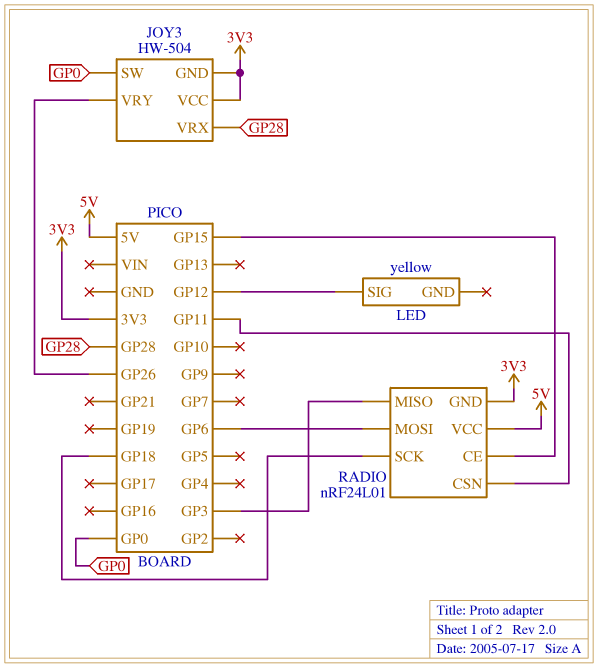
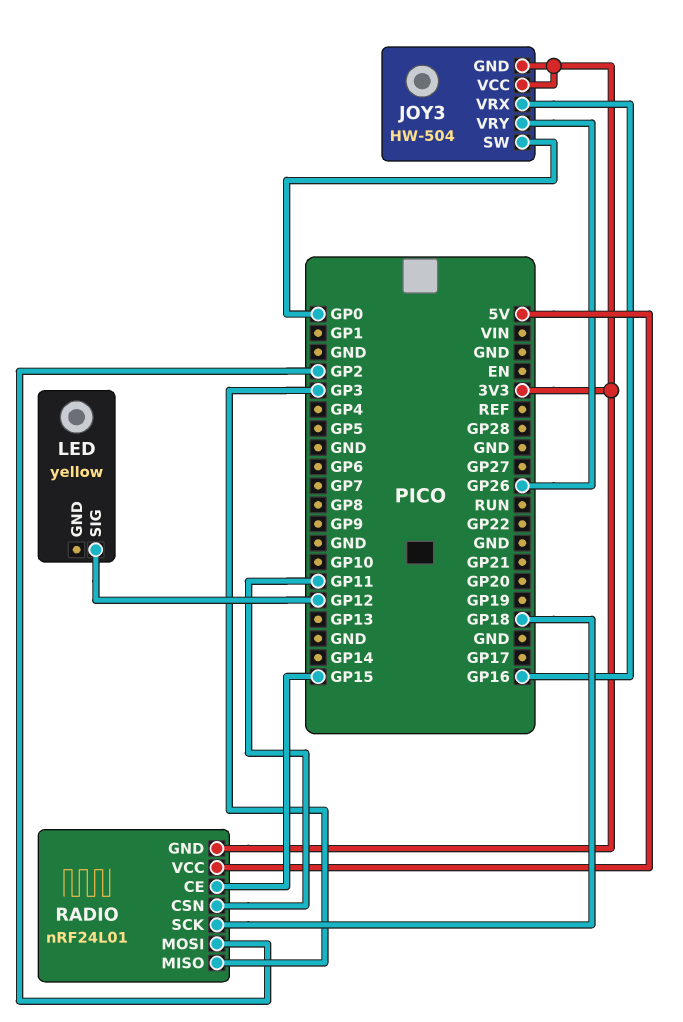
JOY3 pin VRX: GP28 -> GP16
RADIO pin MOSI: GP6 -> GP2

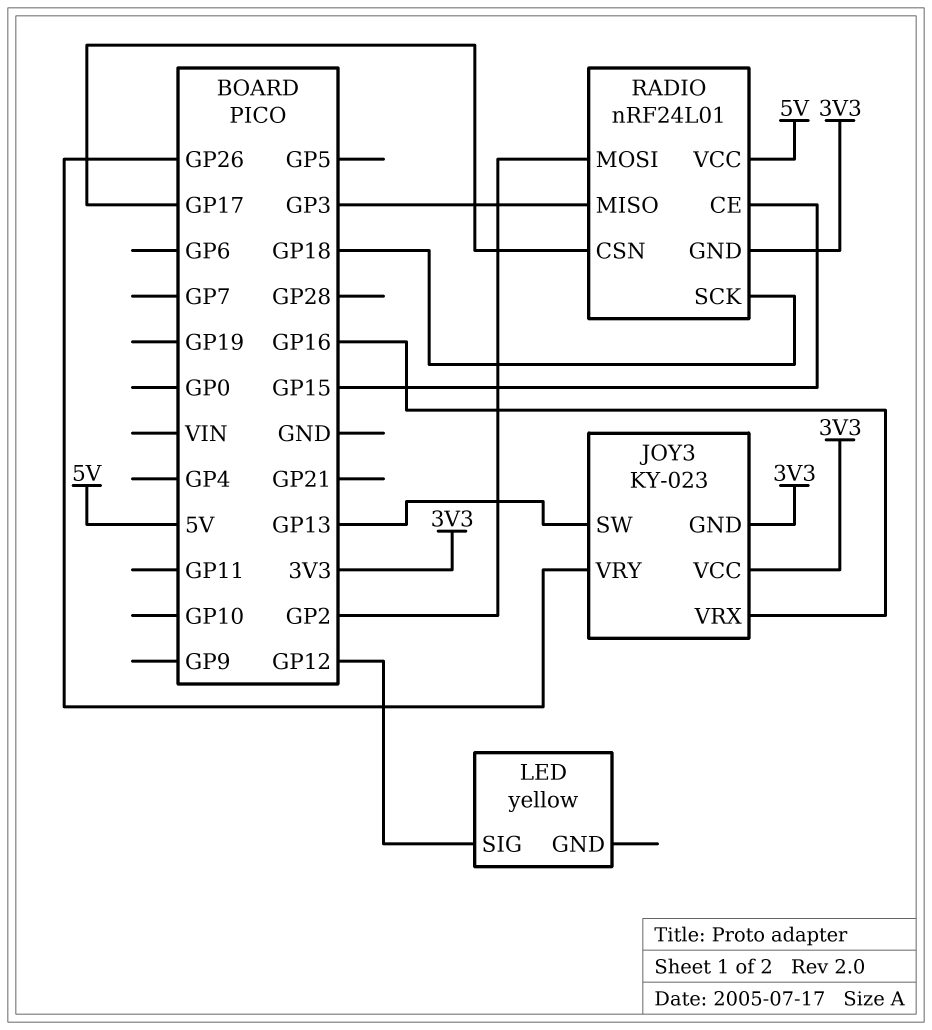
JOY3: HW-504 -> KY-023
JOY3 pin SW: GP0 -> GP13
RADIO pin CSN: GP11 -> GP17

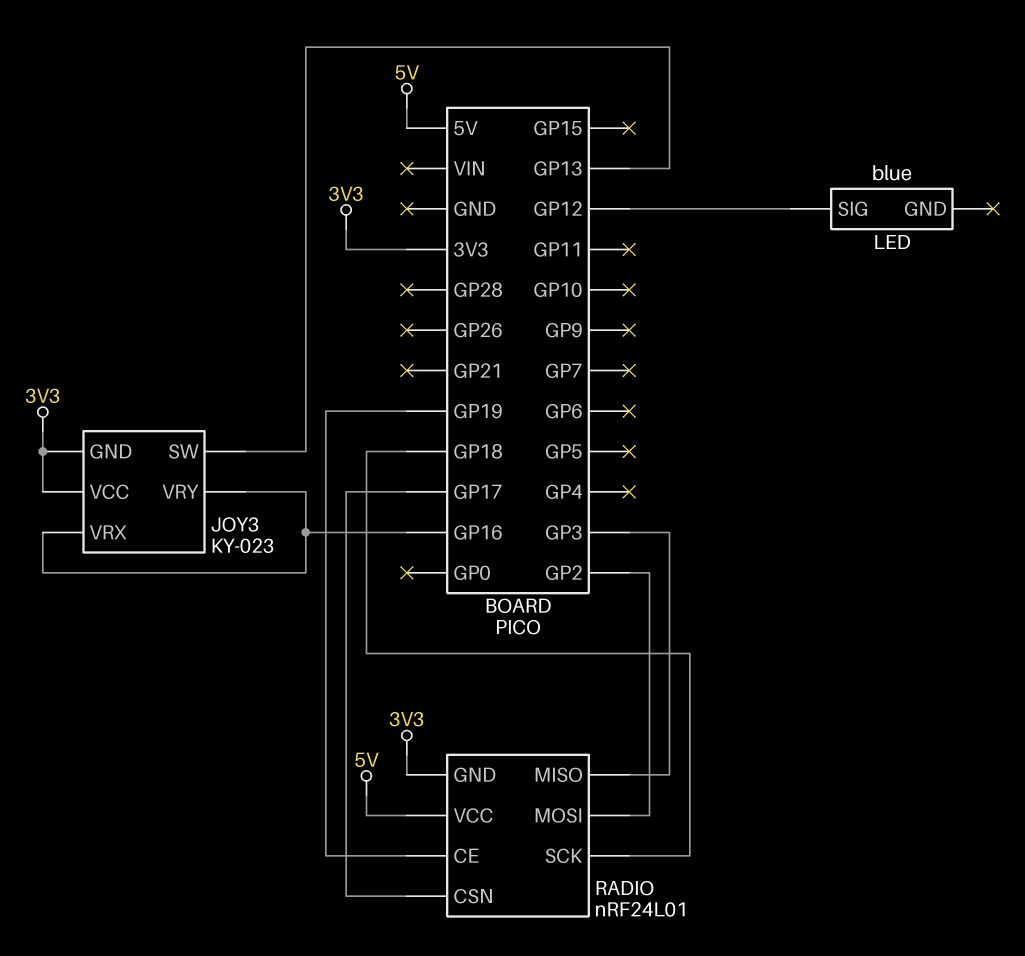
JOY3 pin VRY: GP26 -> GP16
LED: yellow -> blue
RADIO pin CE: GP15 -> GP19

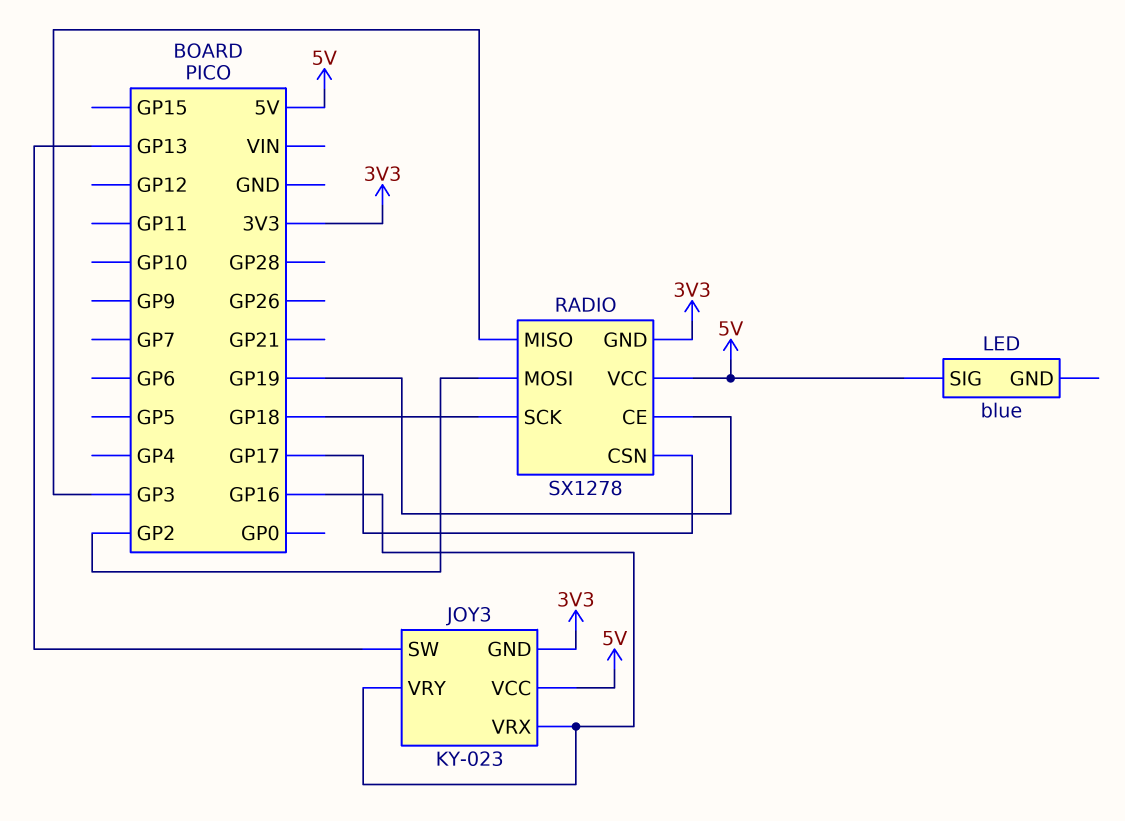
JOY3 pin VCC: 3V3 -> 5V
LED pin SIG: GP12 -> 5V
RADIO: nRF24L01 -> SX1278

